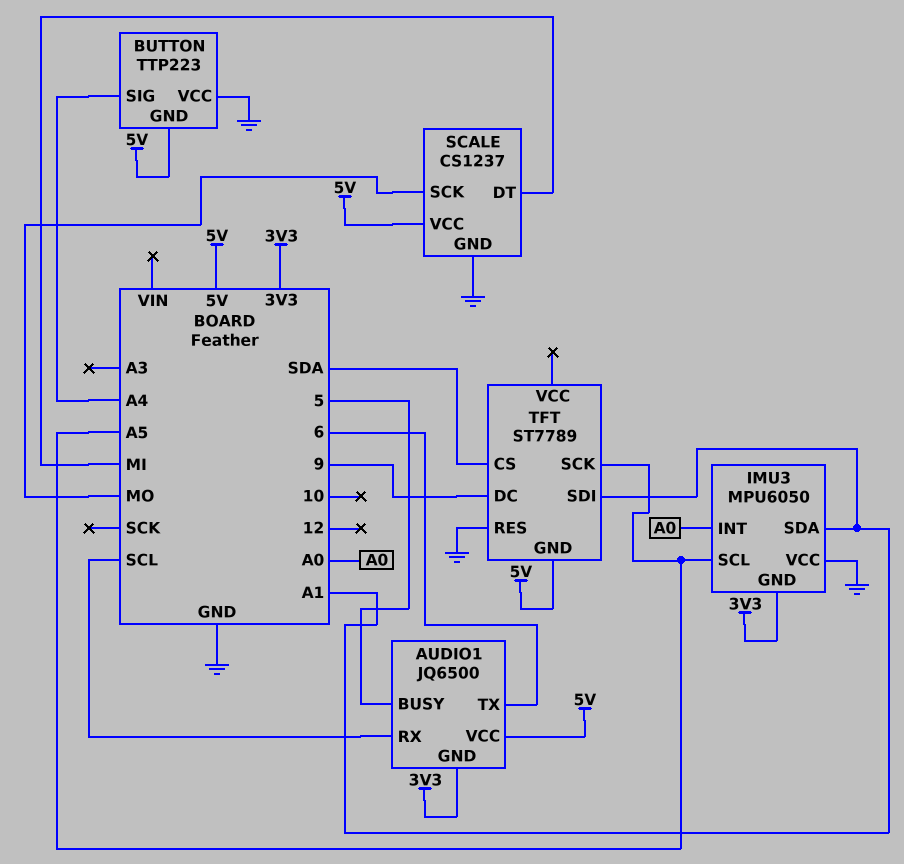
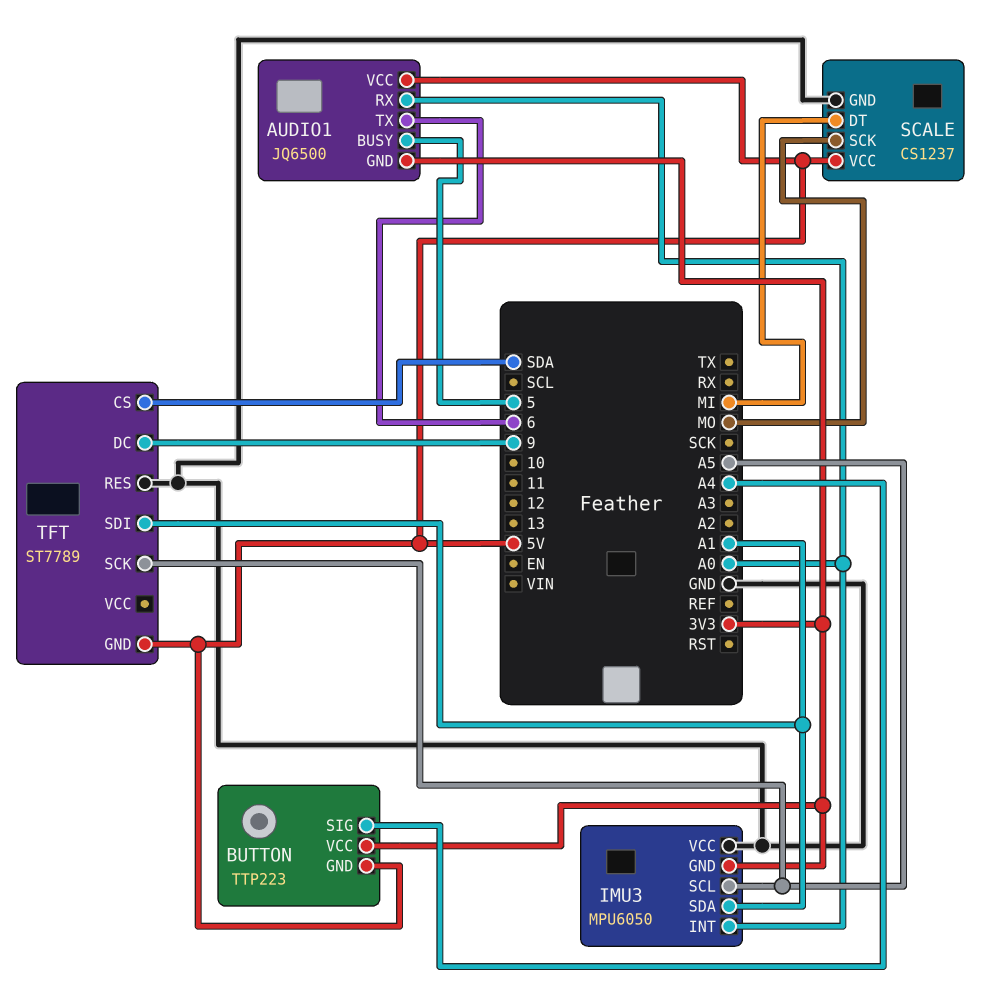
AUDIO1 pin RX: SCL -> A0
BUTTON pin VCC: GND -> 3V3

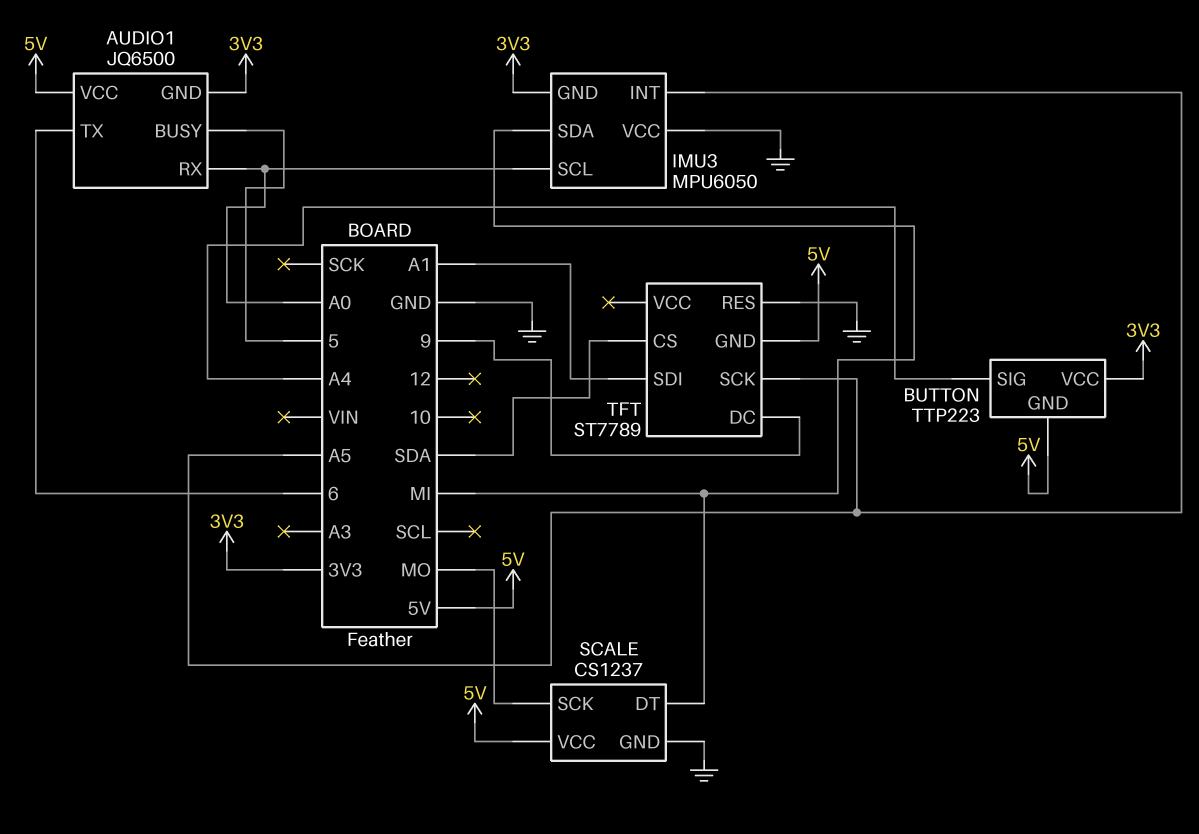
IMU3 pin INT: A0 -> A5
IMU3 pin SCL: A5 -> A0
IMU3 pin SDA: A1 -> MI

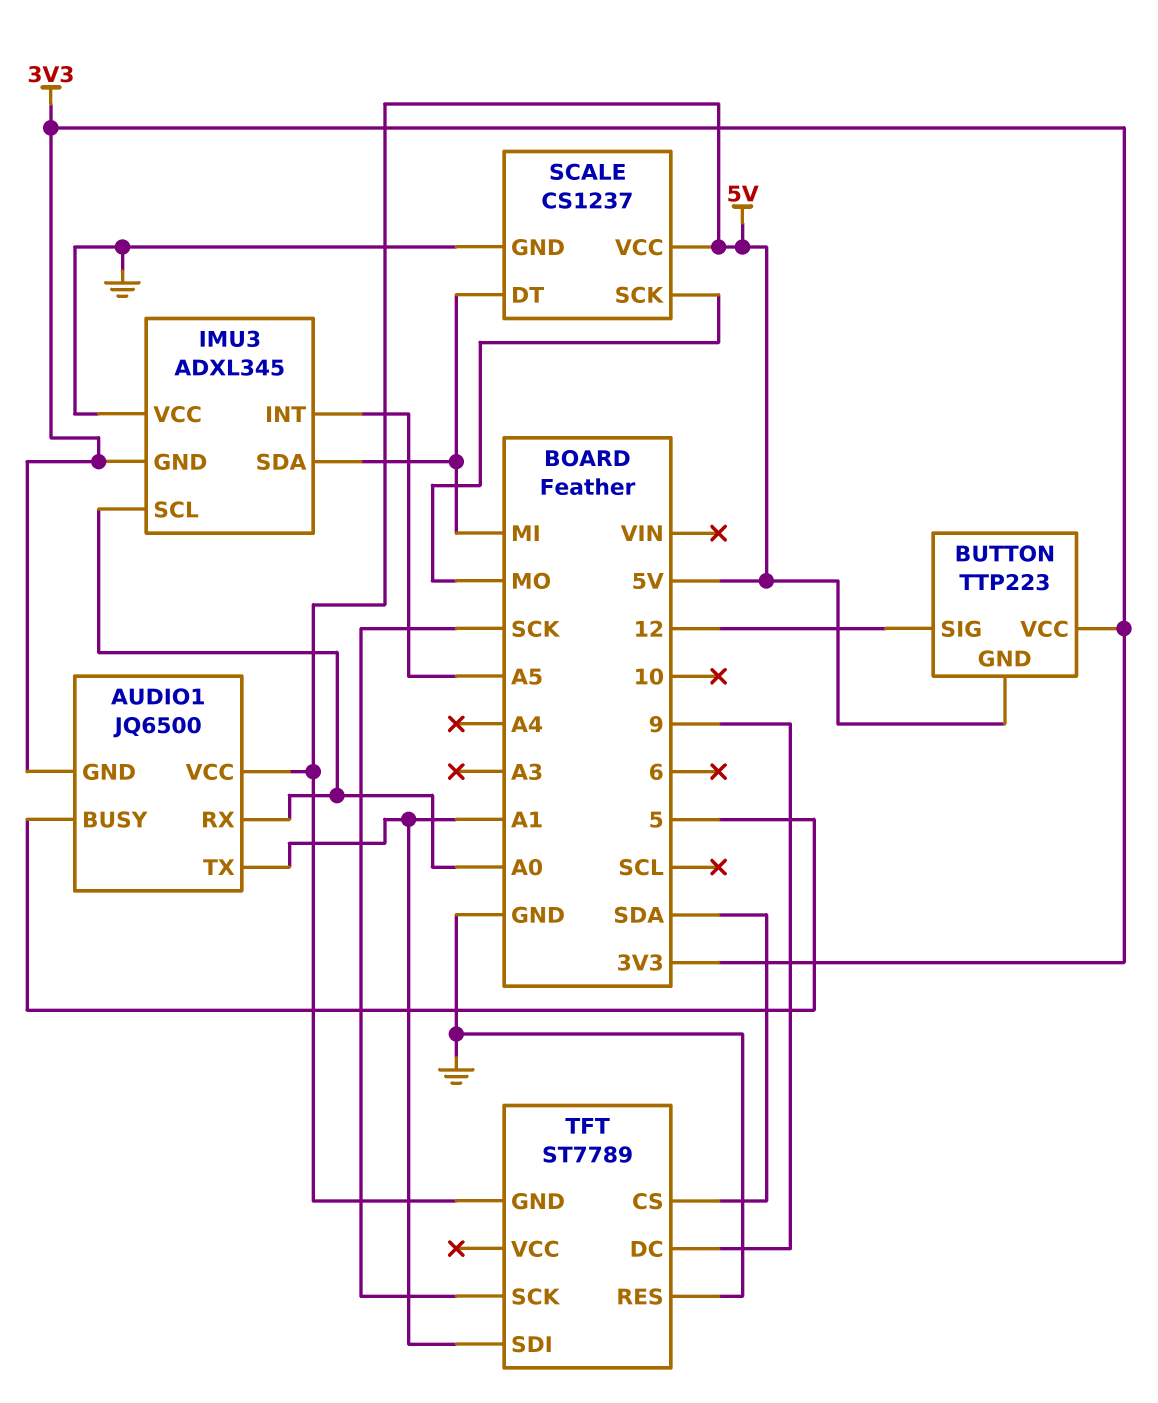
AUDIO1 pin TX: 6 -> A1
BUTTON pin SIG: A4 -> 12
IMU3: MPU6050 -> ADXL345
TFT pin SCK: A5 -> SCK

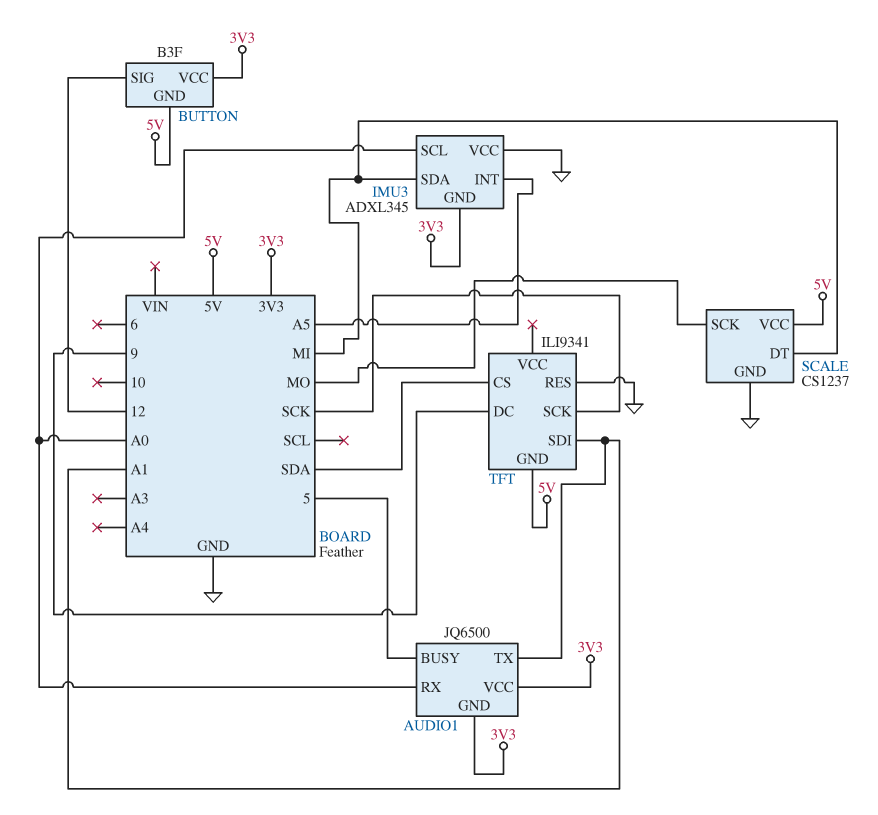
AUDIO1 pin VCC: 5V -> 3V3
BUTTON: TTP223 -> B3F
TFT: ST7789 -> ILI9341

